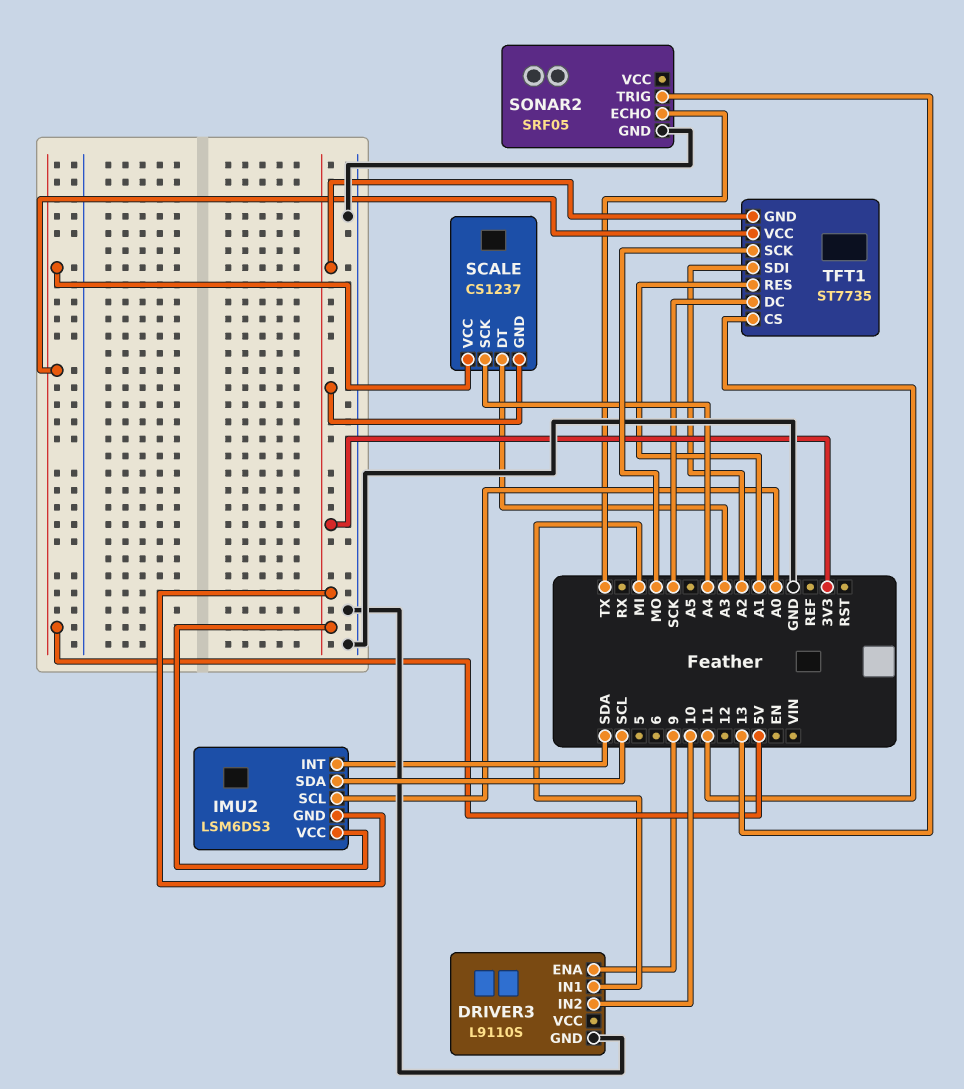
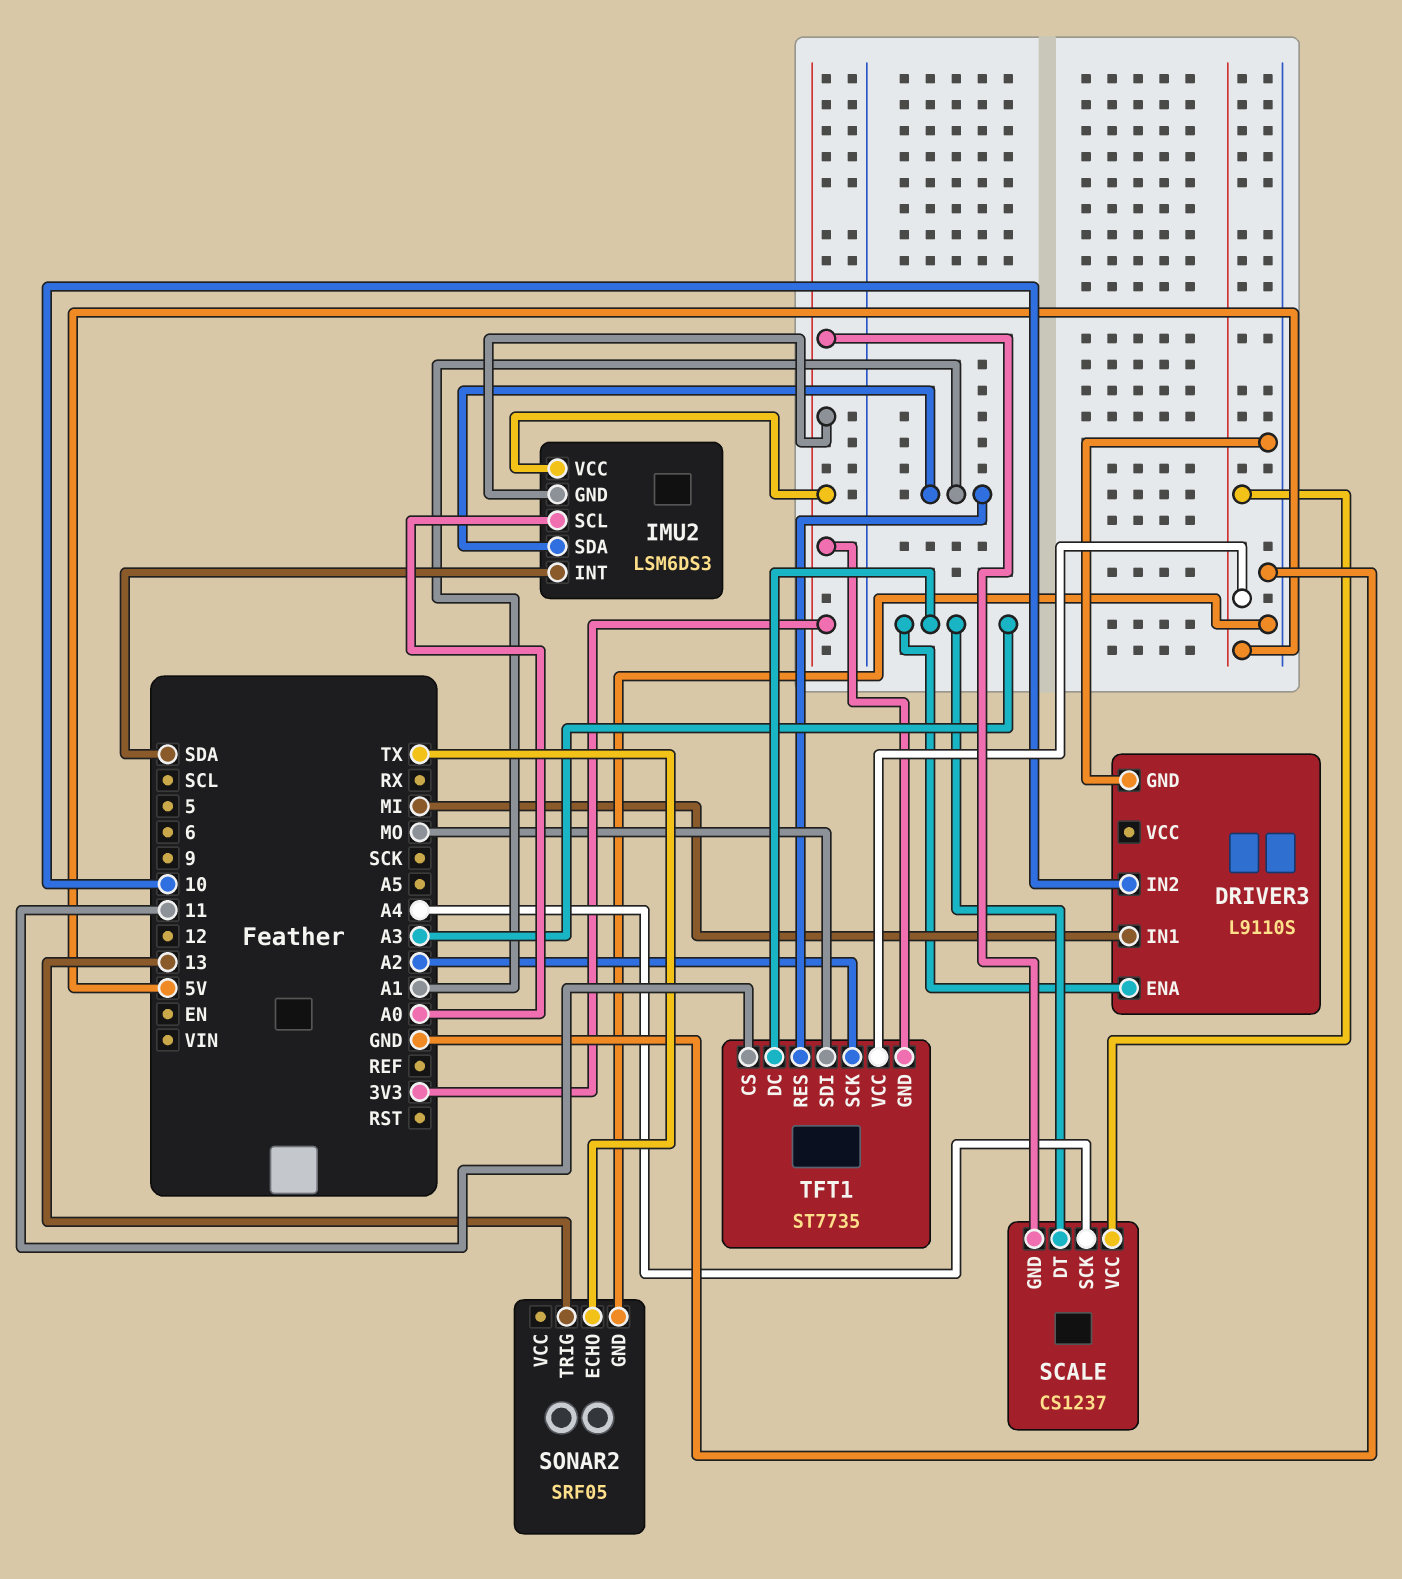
DRIVER3 pin ENA: 9 -> A3
IMU2 pin SDA: SCL -> A1
TFT1 pin DC: SCK -> A3
TFT1 pin SCK: MO -> A2
TFT1 pin SDI: A2 -> MO

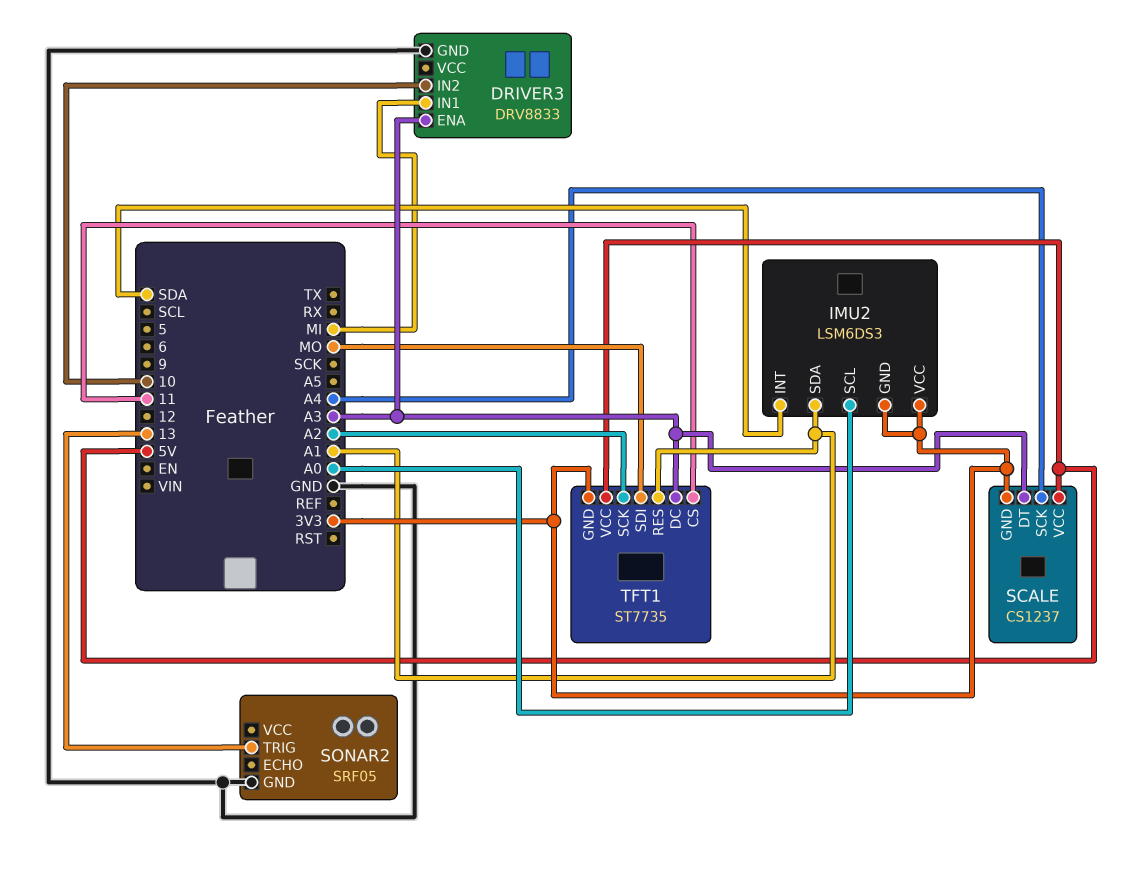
DRIVER3: L9110S -> DRV8833
SONAR2 pin ECHO: TX -> none

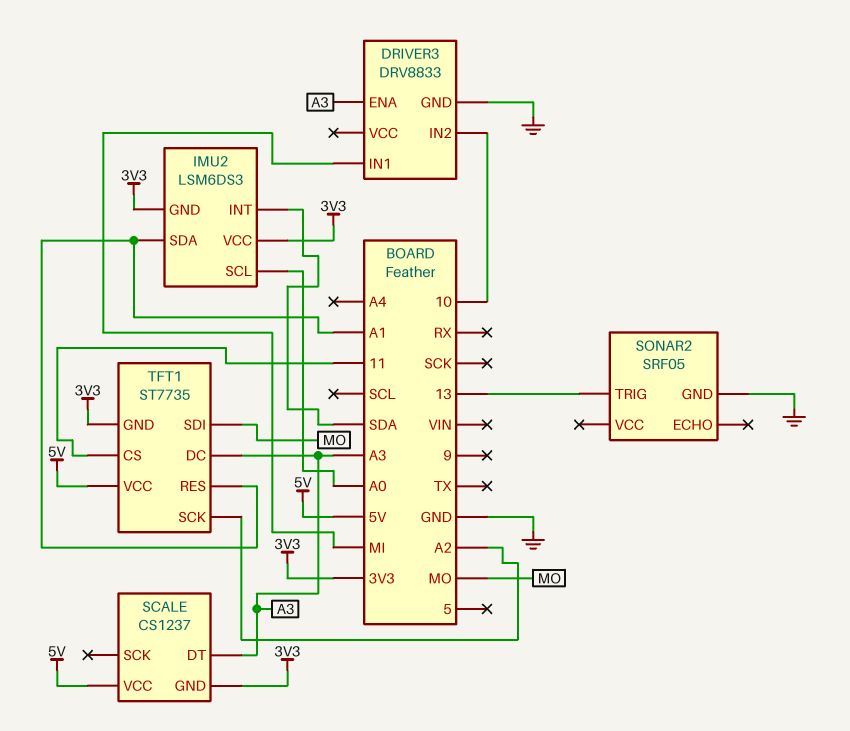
SCALE pin SCK: A4 -> none

